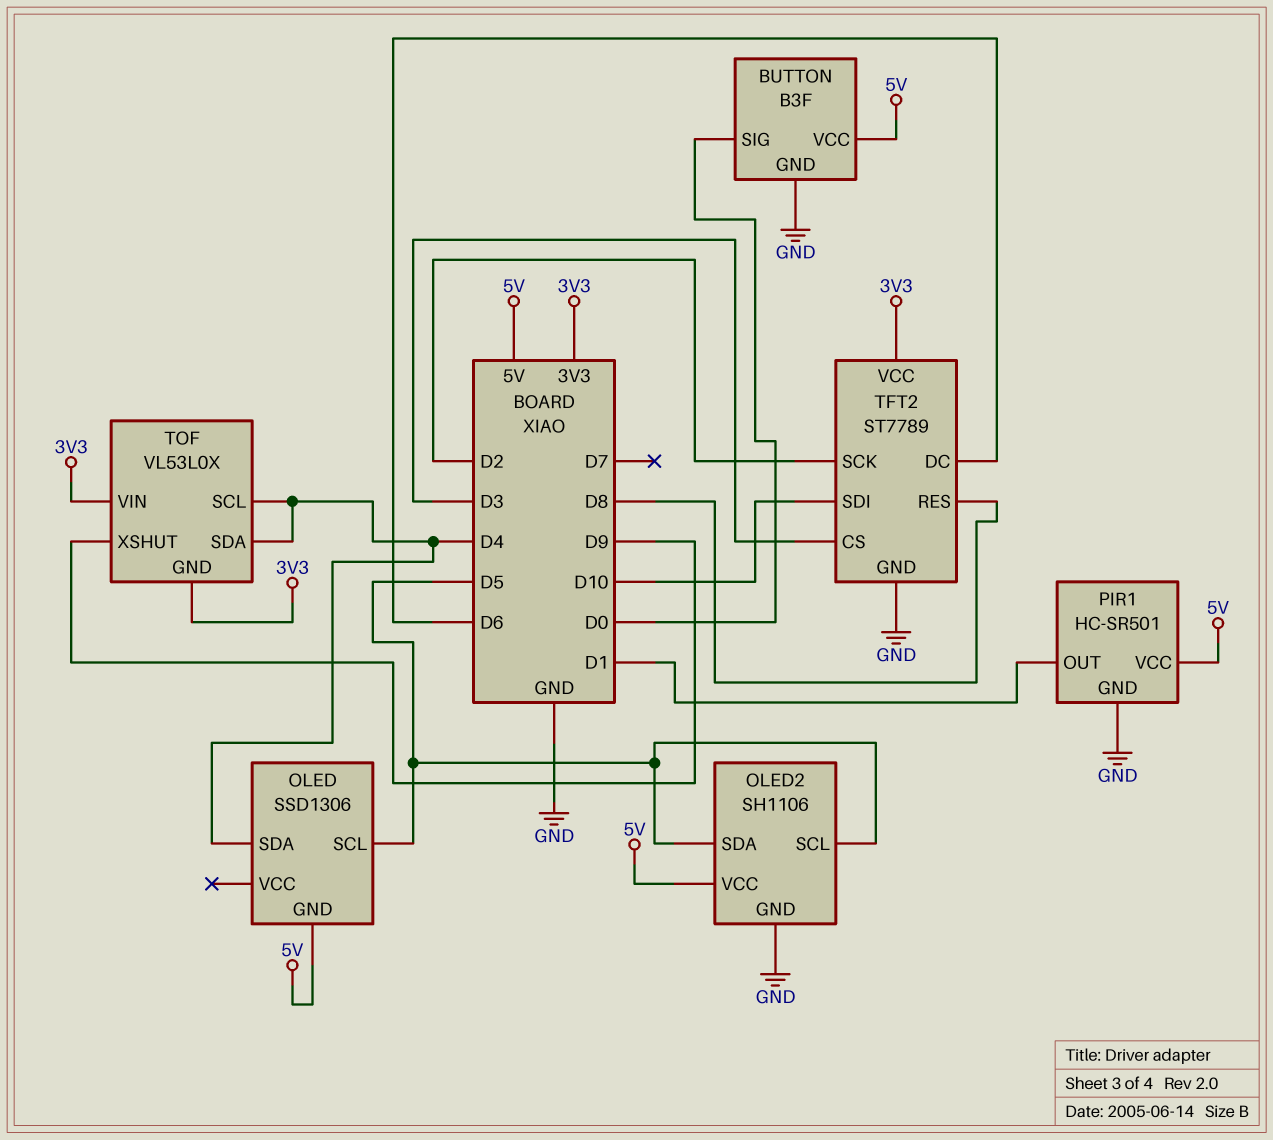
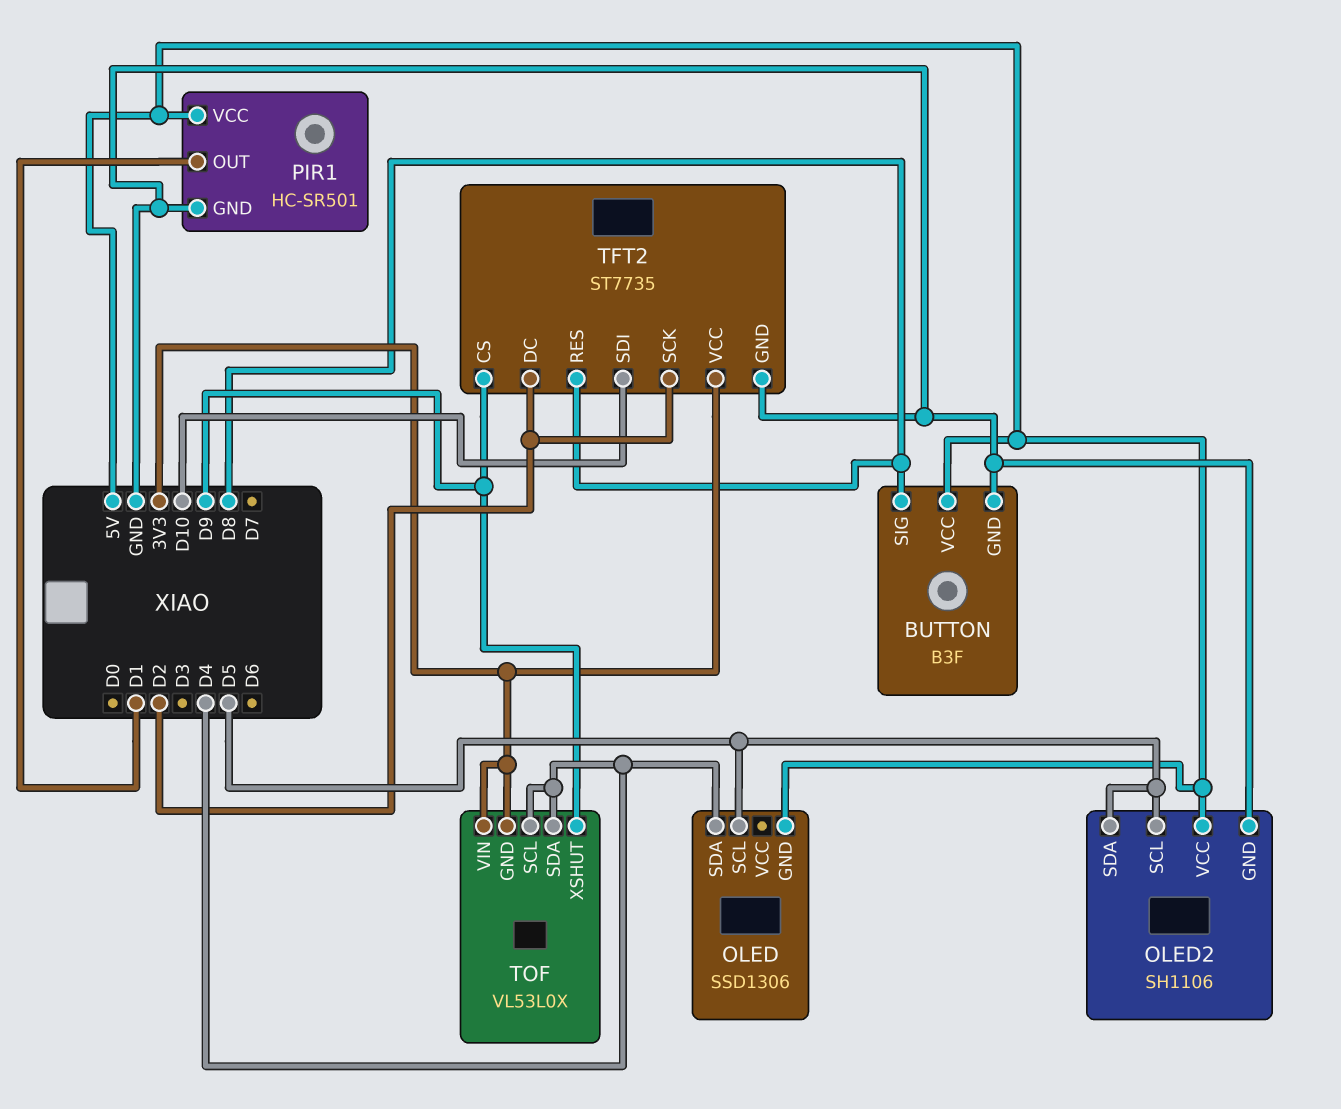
BUTTON pin SIG: D0 -> D8
TFT2: ST7789 -> ST7735
TFT2 pin CS: D3 -> D9
TFT2 pin DC: D6 -> D2

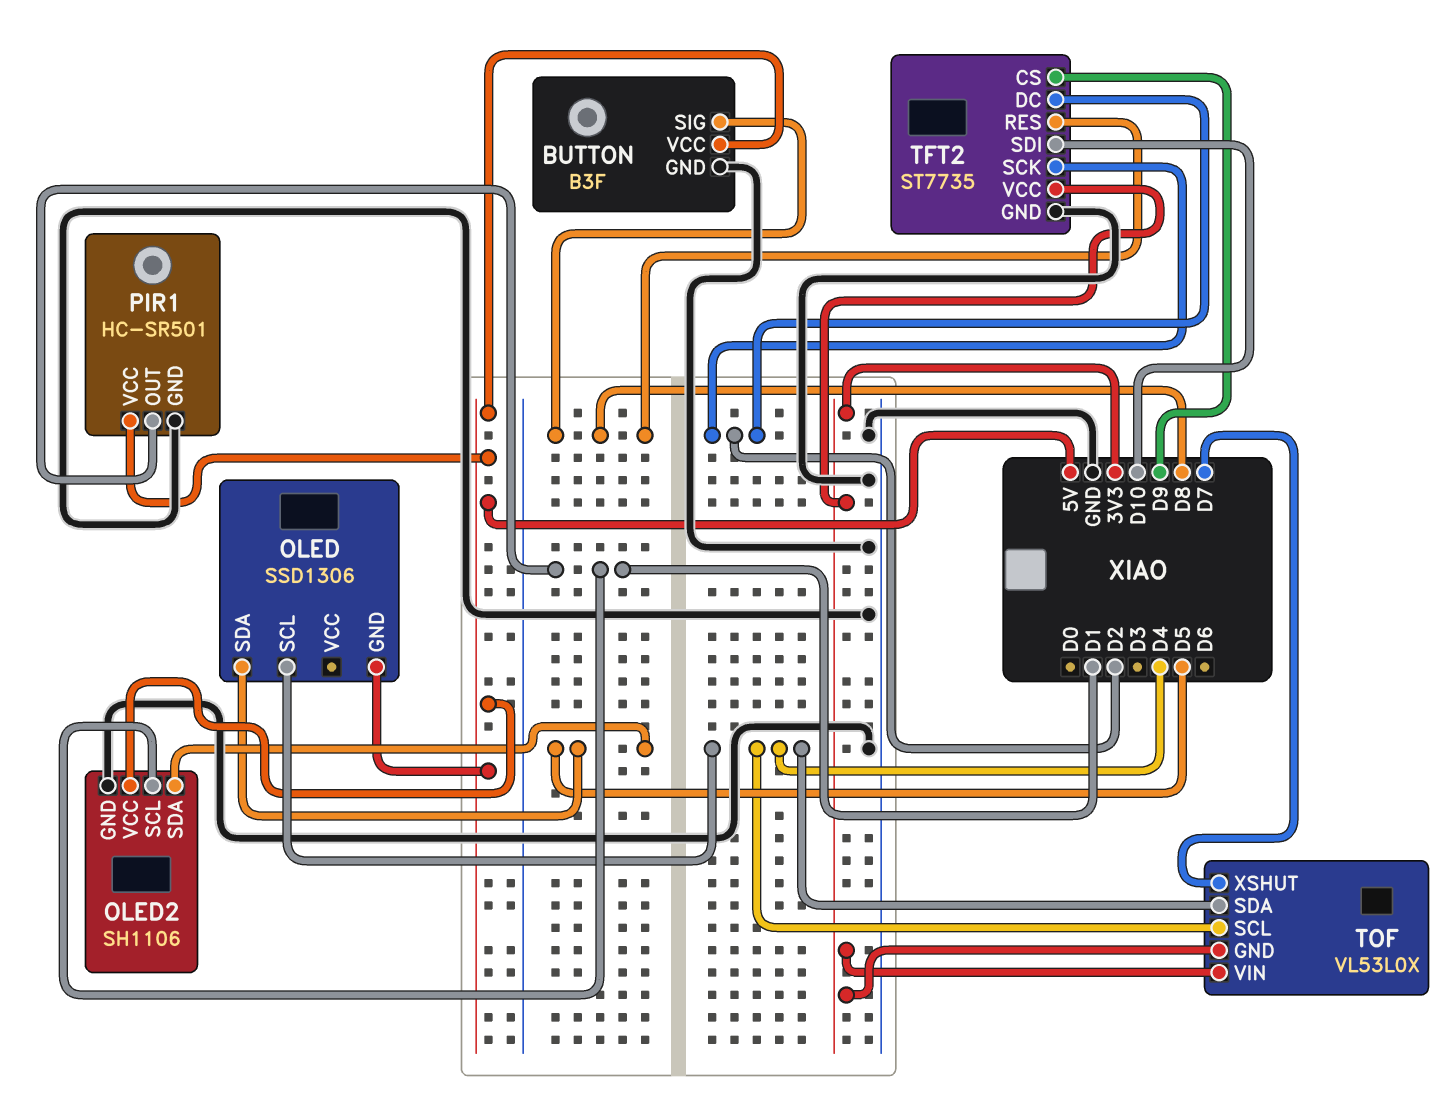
OLED pin SCL: D5 -> D4
OLED pin SDA: D4 -> D5
OLED2 pin SCL: D5 -> D1
TOF pin XSHUT: D9 -> D7

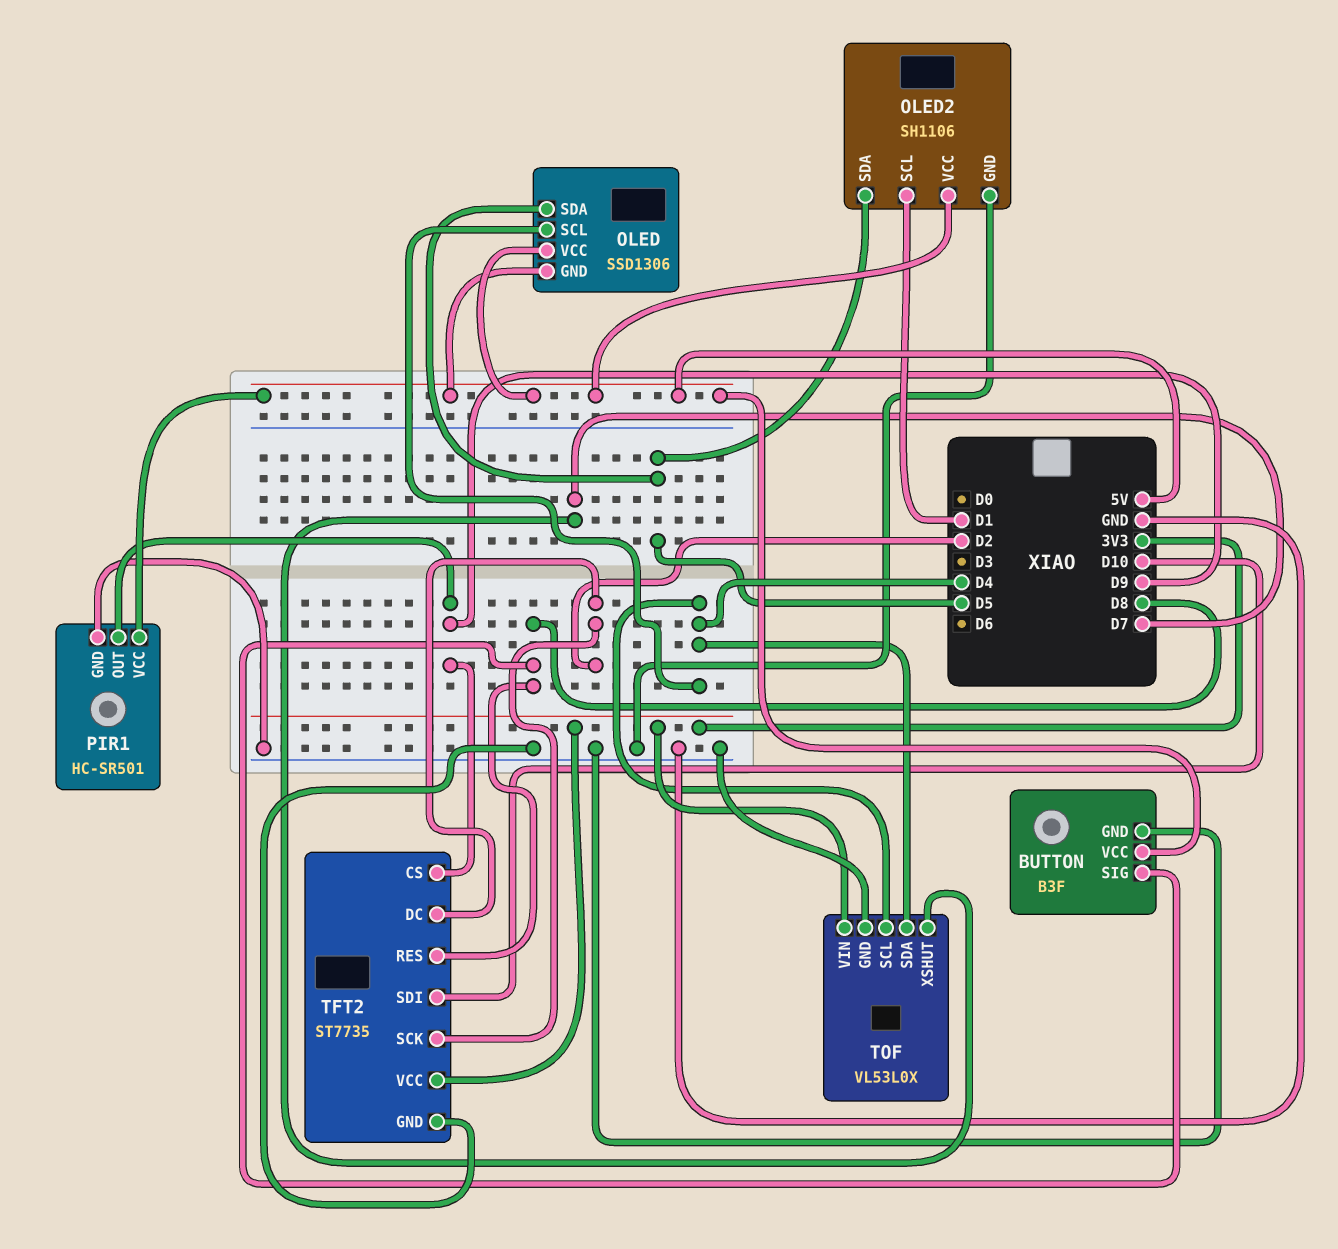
OLED pin VCC: none -> 5V
PIR1 pin OUT: D1 -> D9
TOF pin GND: 3V3 -> GND

